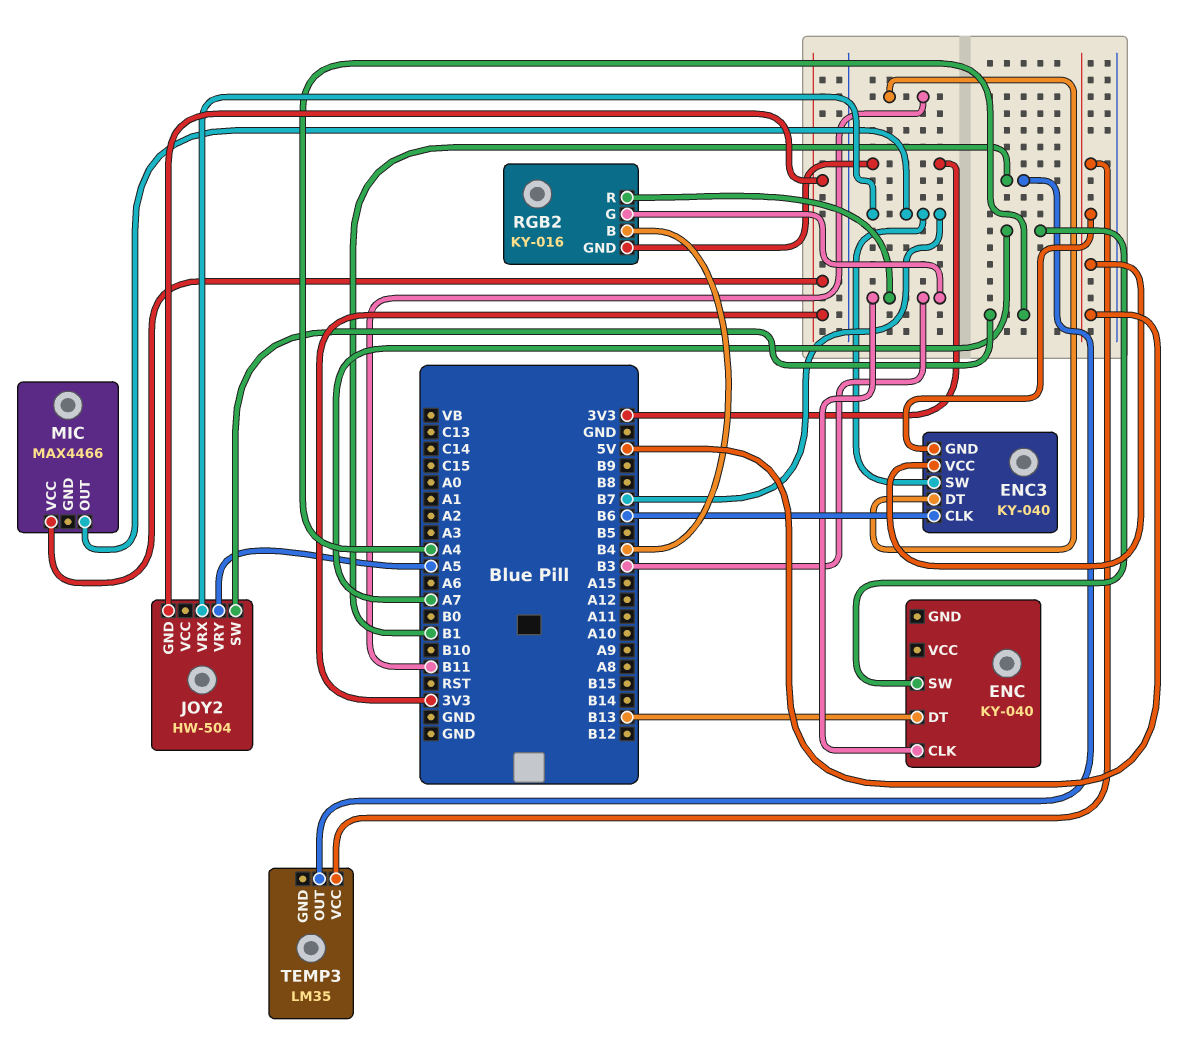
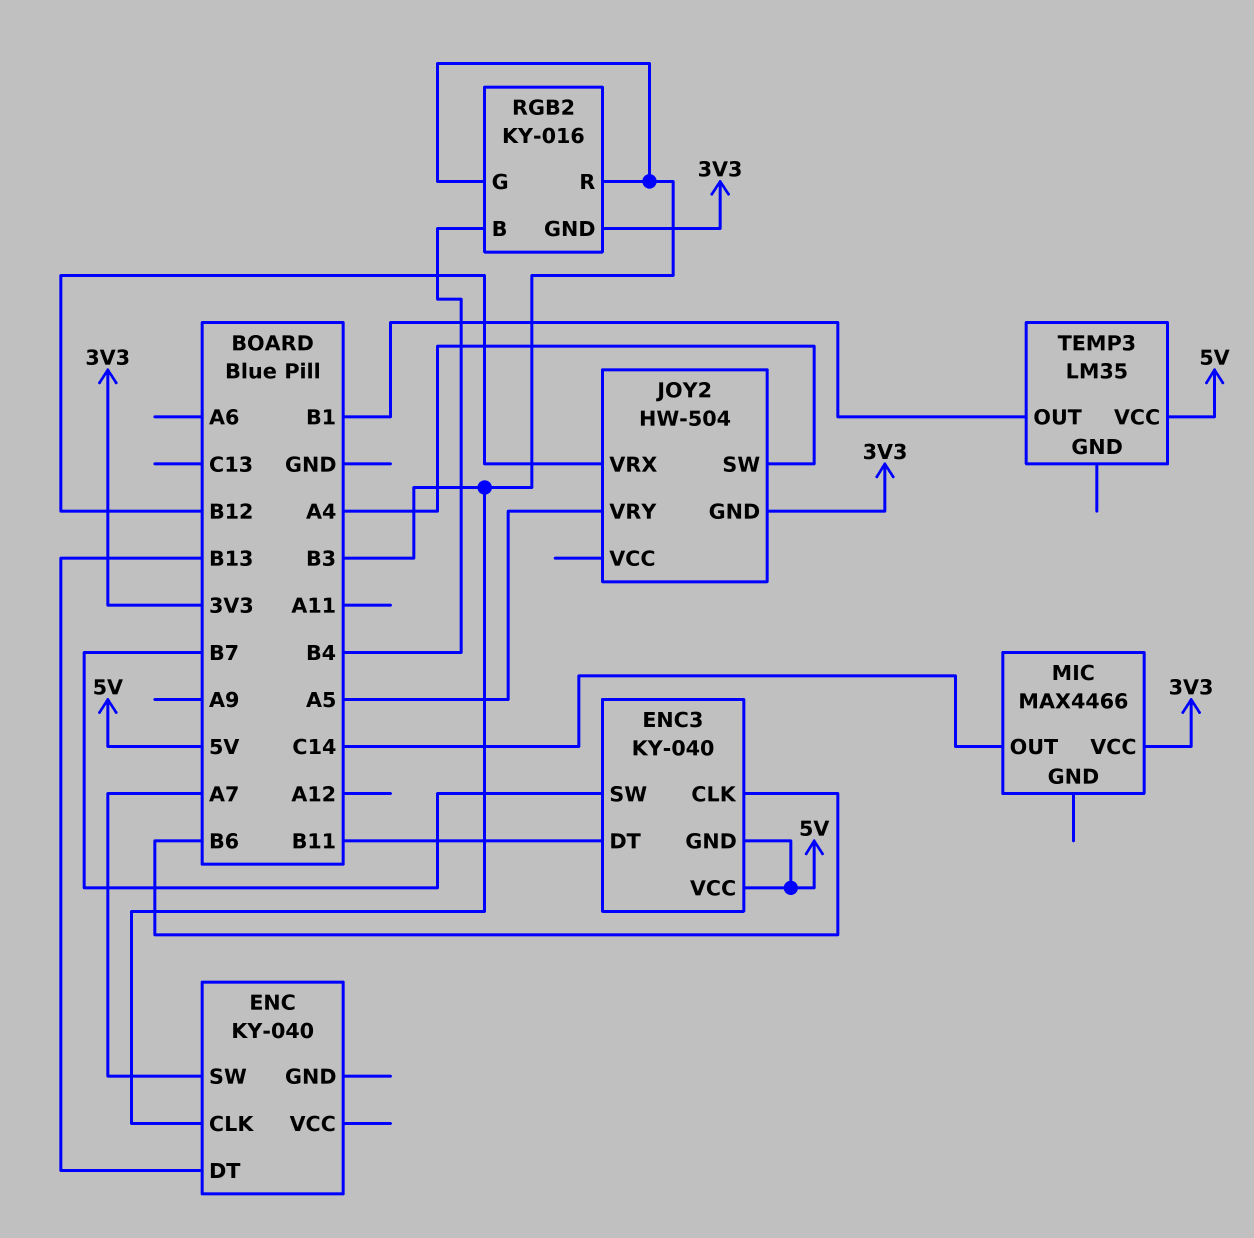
JOY2 pin VRX: B7 -> B12
MIC pin OUT: B7 -> C14

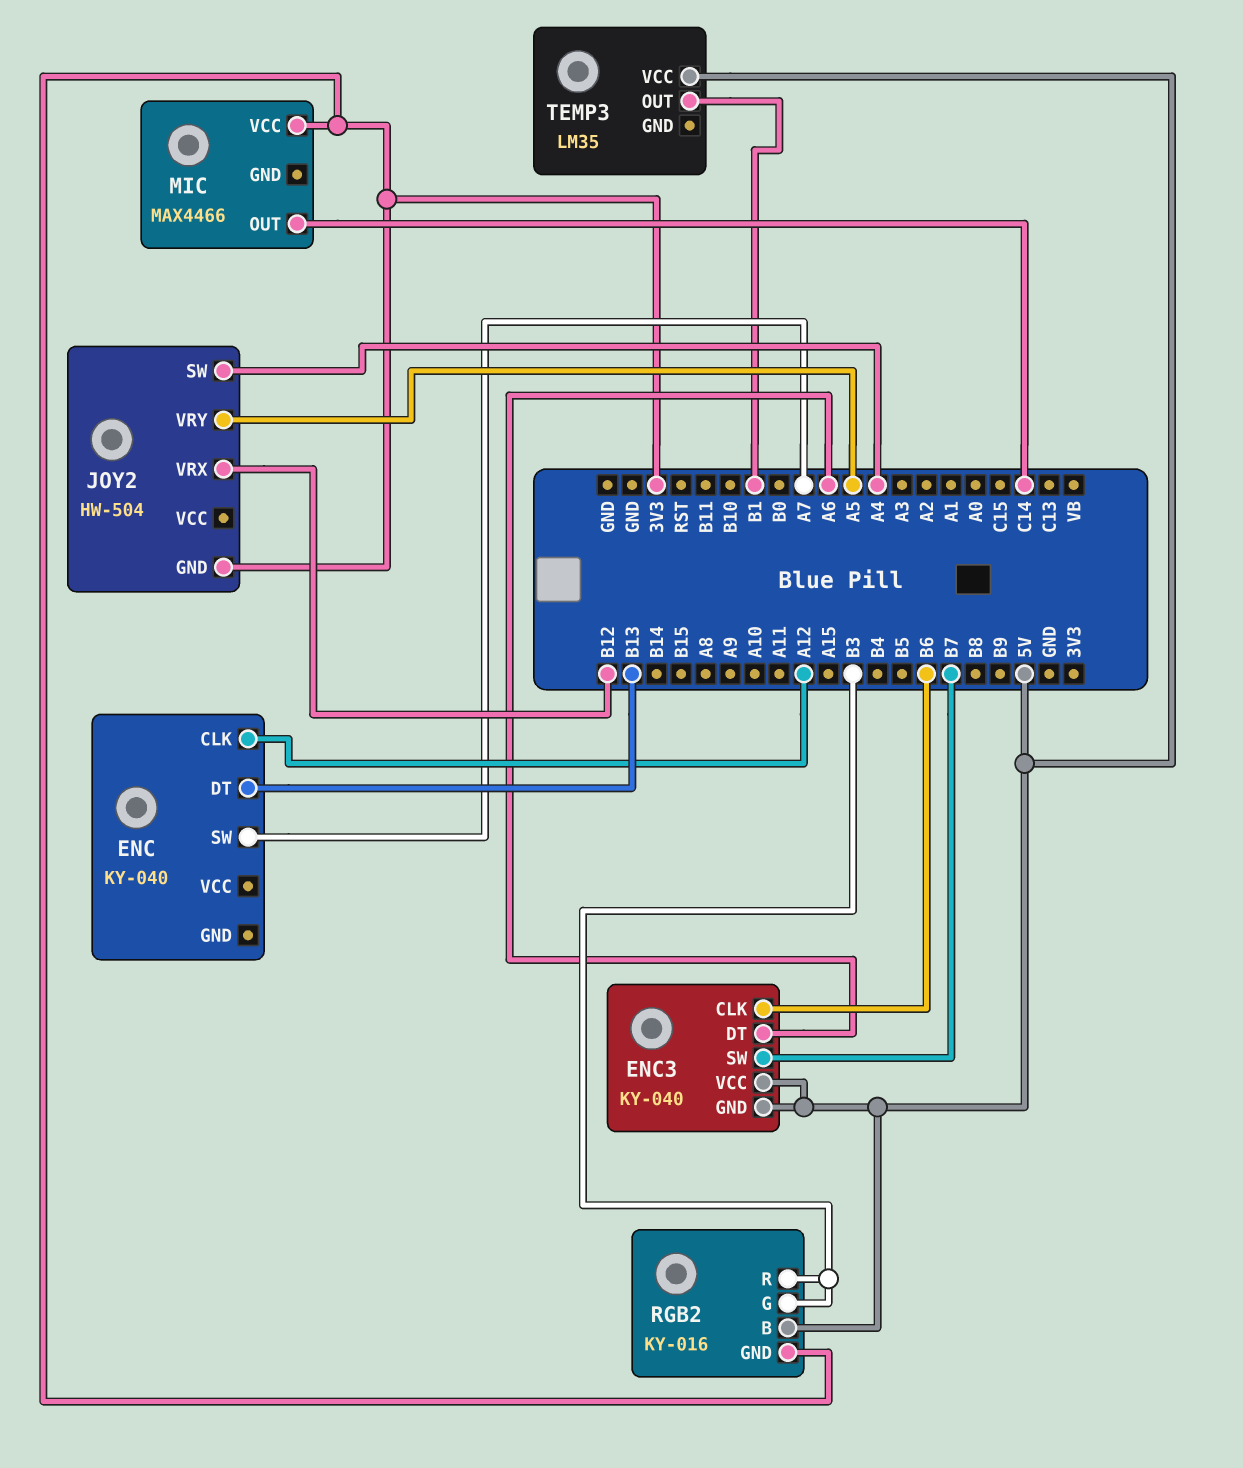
ENC pin CLK: B3 -> A12
ENC3 pin DT: B11 -> A6
RGB2 pin B: B4 -> 5V

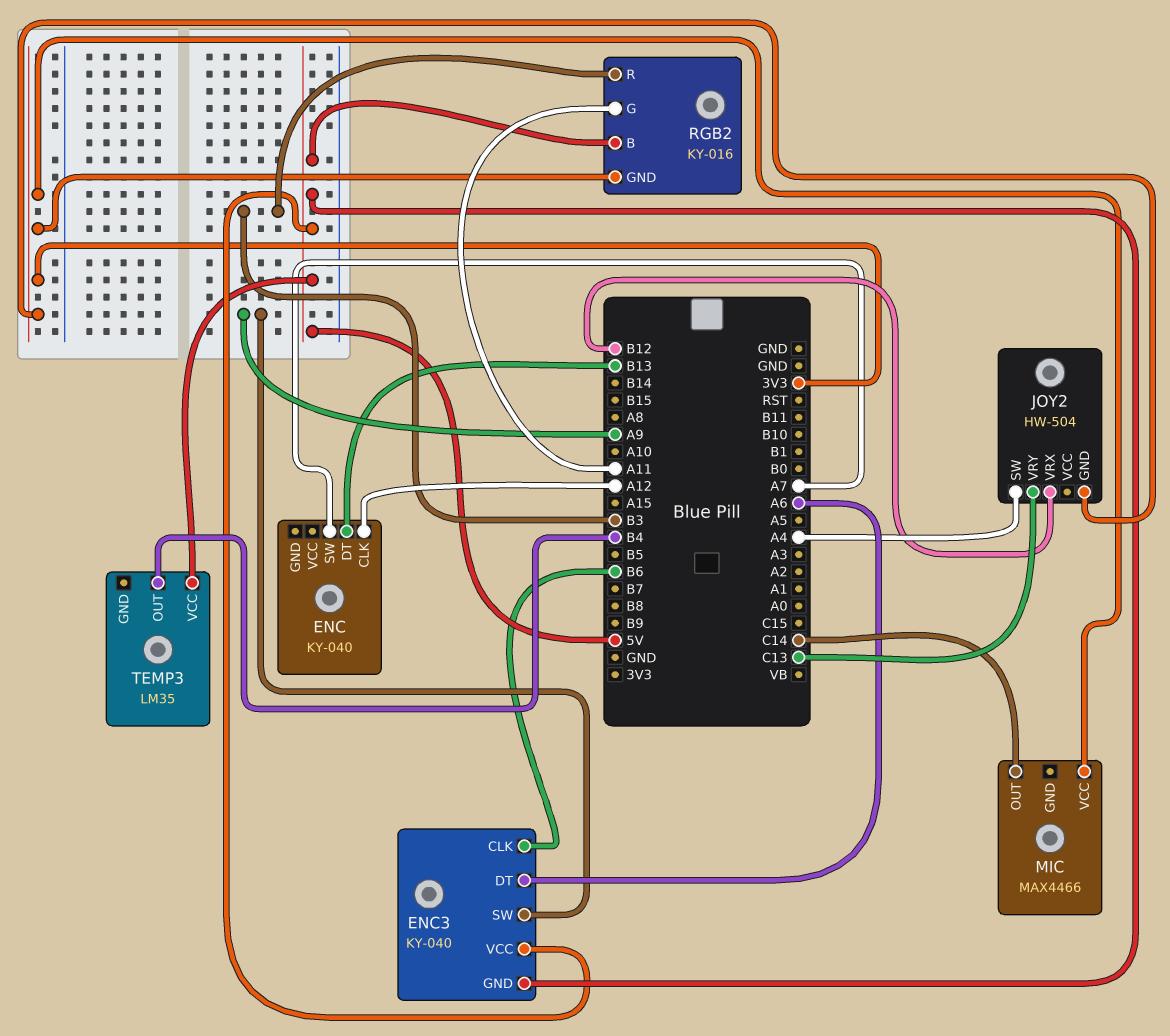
ENC3 pin SW: B7 -> A9
JOY2 pin VRY: A5 -> C13
RGB2 pin G: B3 -> A11
TEMP3 pin OUT: B1 -> B4

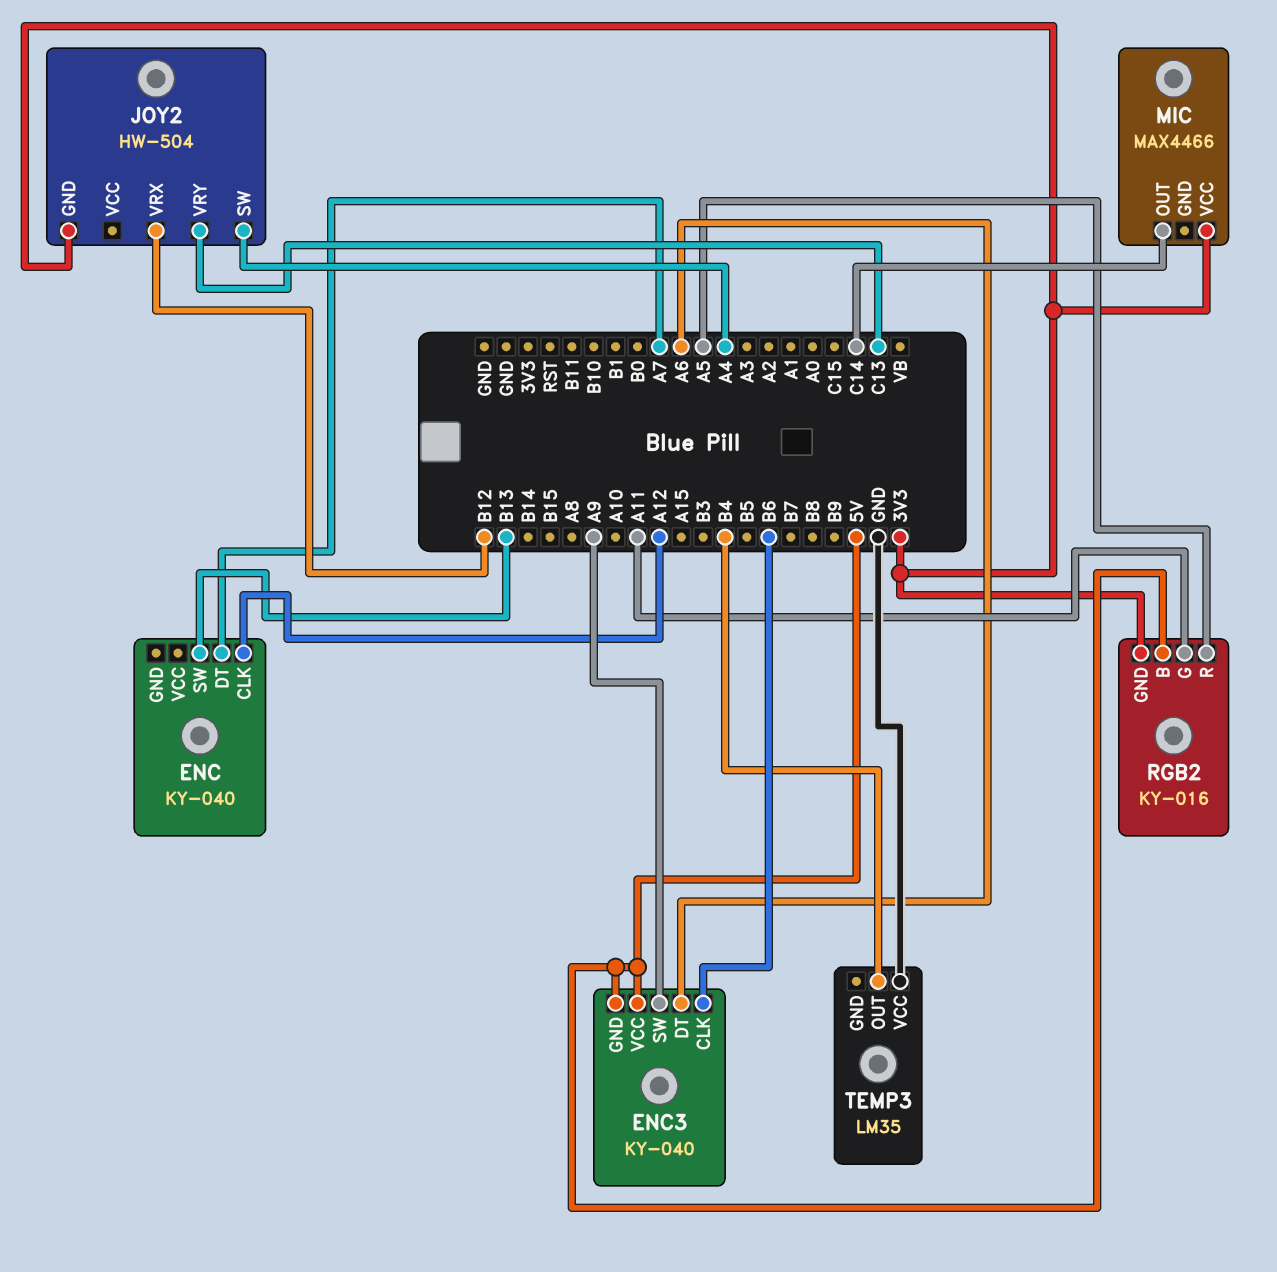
ENC pin DT: B13 -> A7
ENC pin SW: A7 -> B13
RGB2 pin R: B3 -> A5
TEMP3 pin VCC: 5V -> GND

